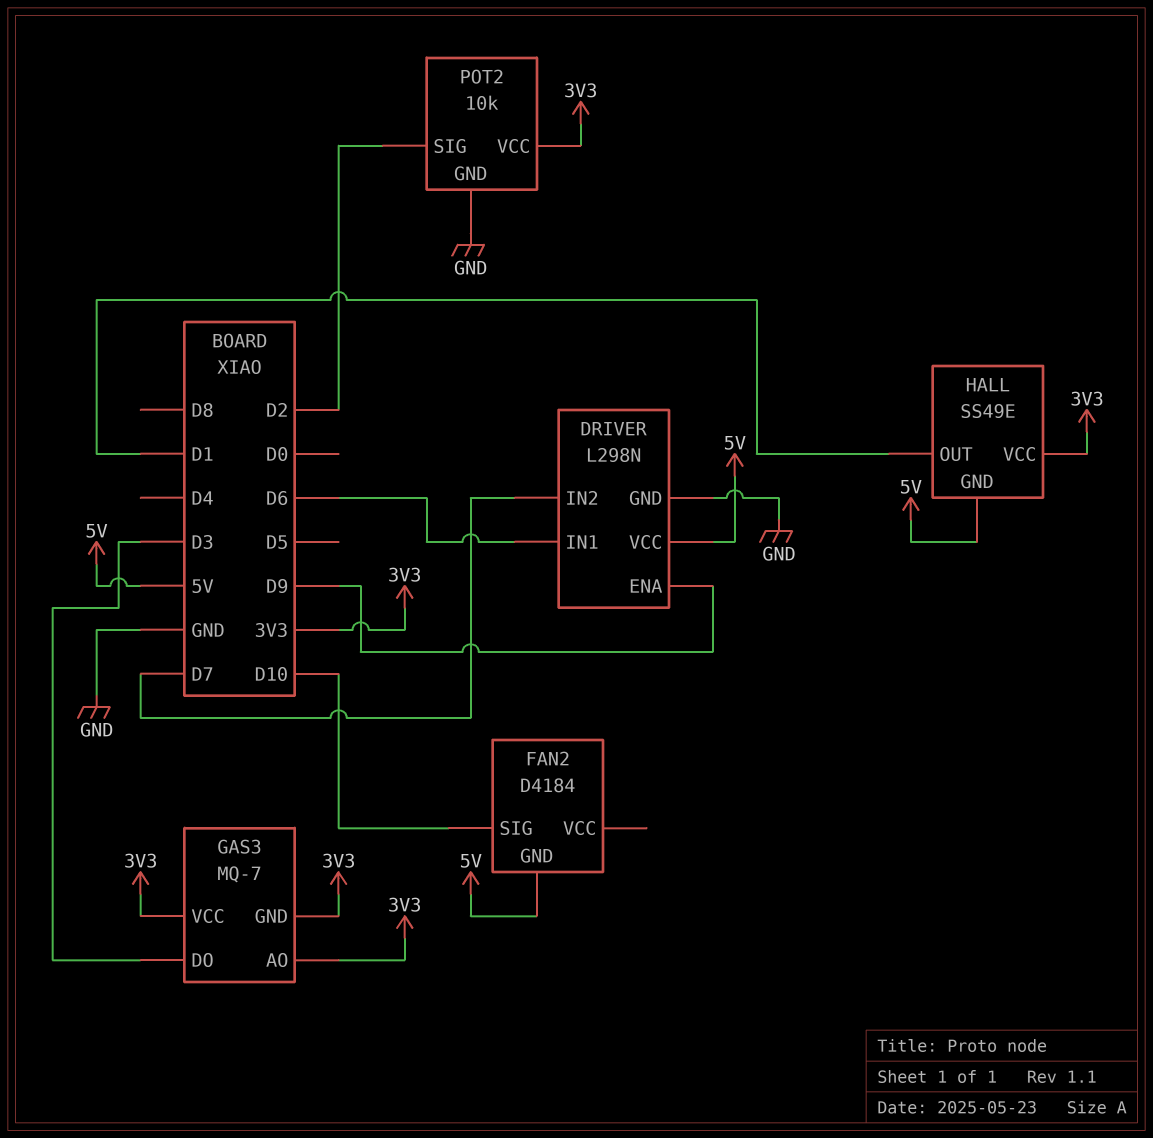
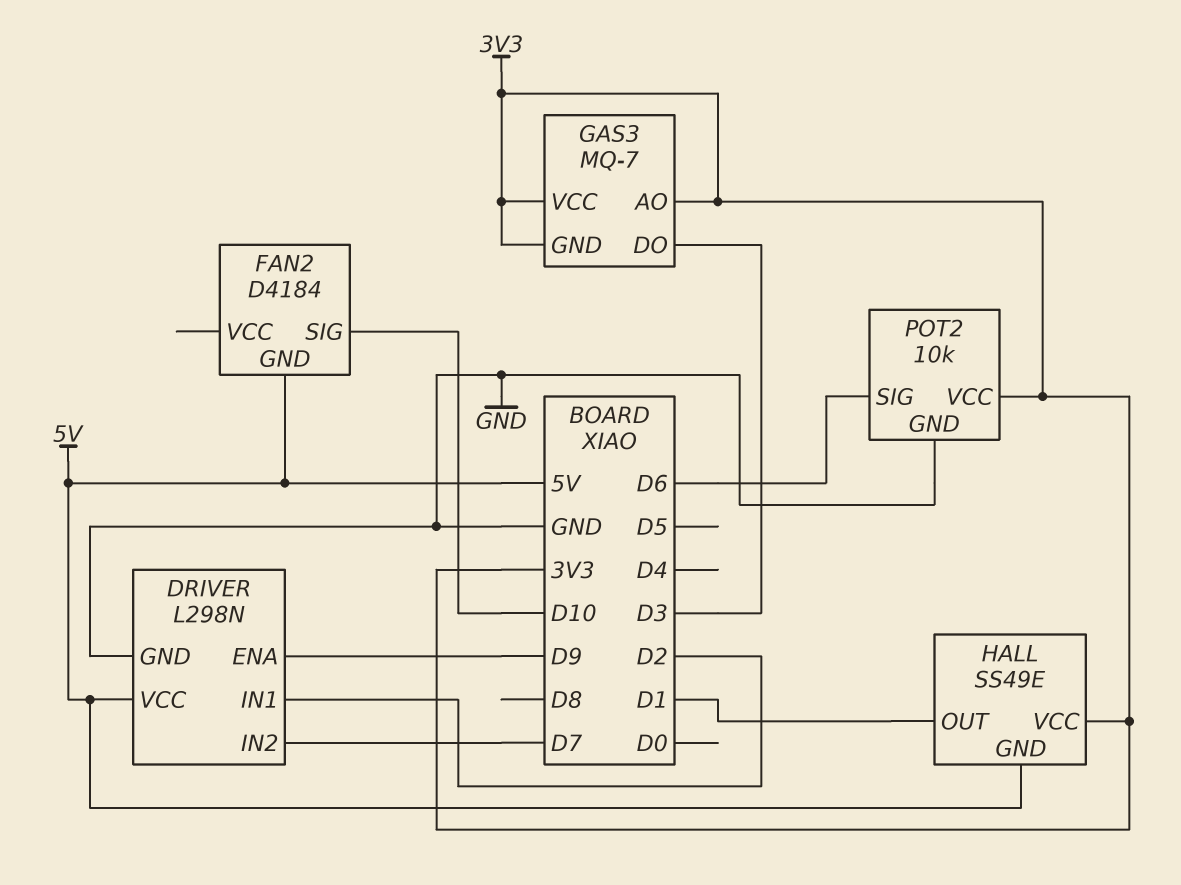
DRIVER pin IN1: D6 -> D2
POT2 pin SIG: D2 -> D6

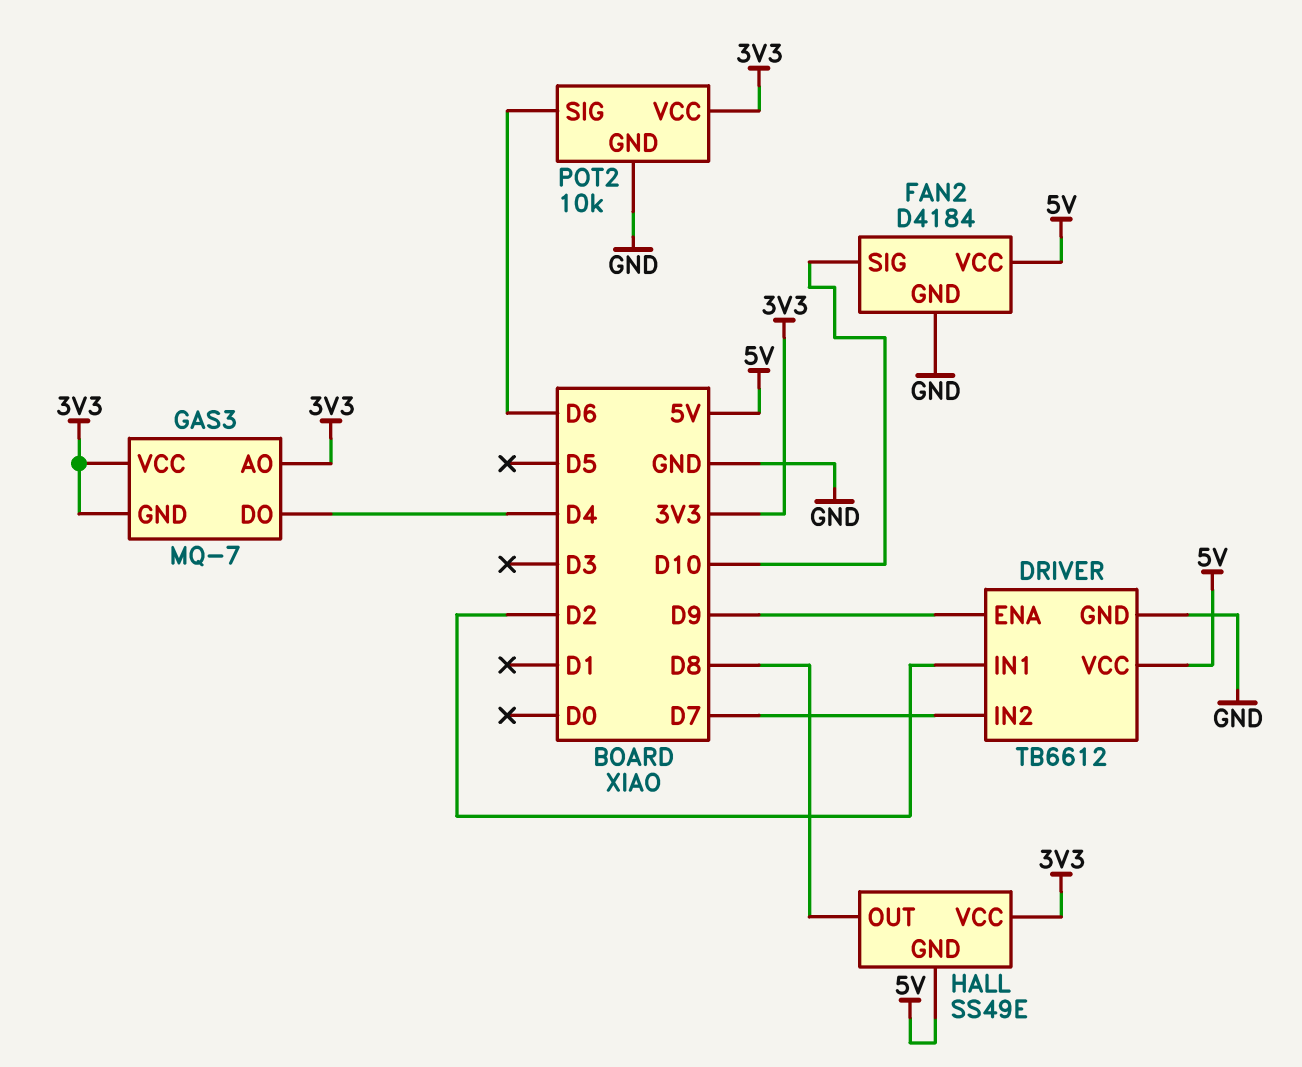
DRIVER: L298N -> TB6612
FAN2 pin GND: 5V -> GND
FAN2 pin VCC: none -> 5V
GAS3 pin DO: D3 -> D4
HALL pin OUT: D1 -> D8

